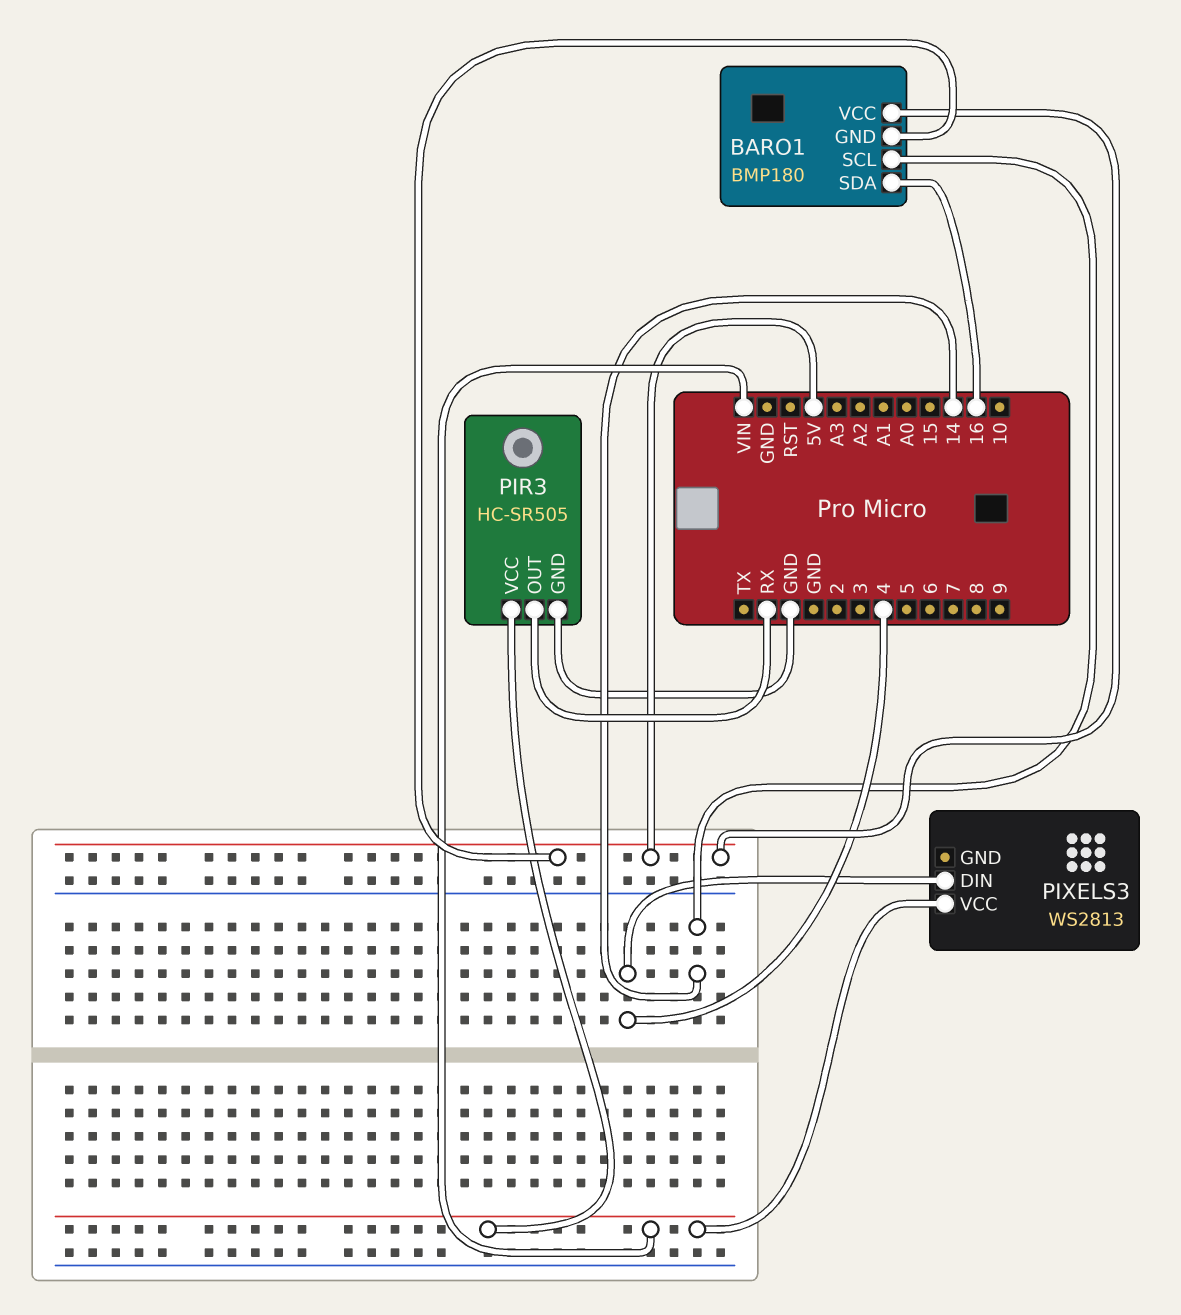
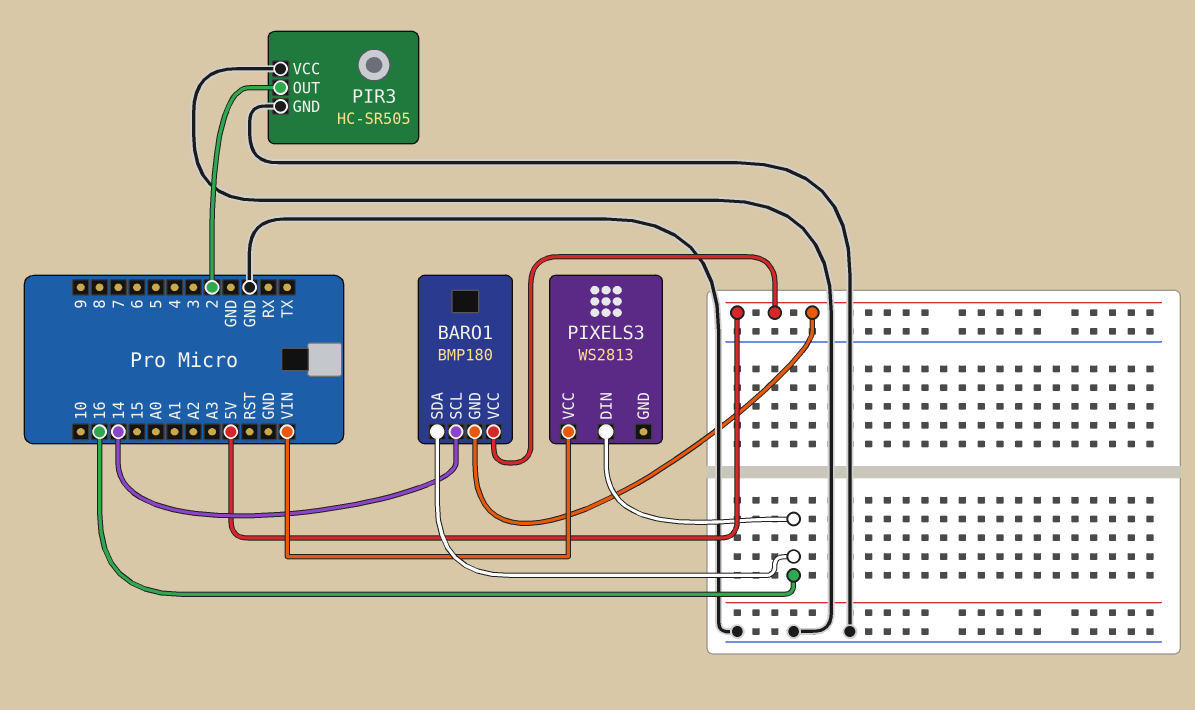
PIR3 pin OUT: RX -> 2
PIR3 pin VCC: VIN -> GND
PIXELS3 pin DIN: 4 -> 16

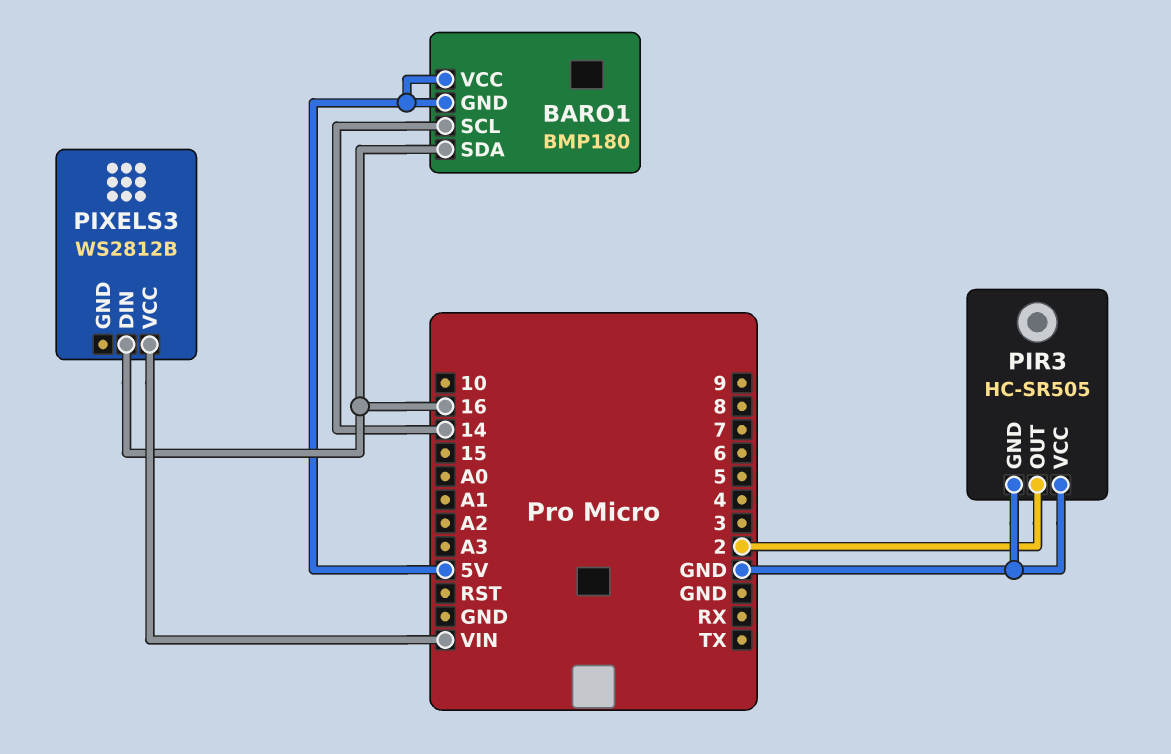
PIXELS3: WS2813 -> WS2812B

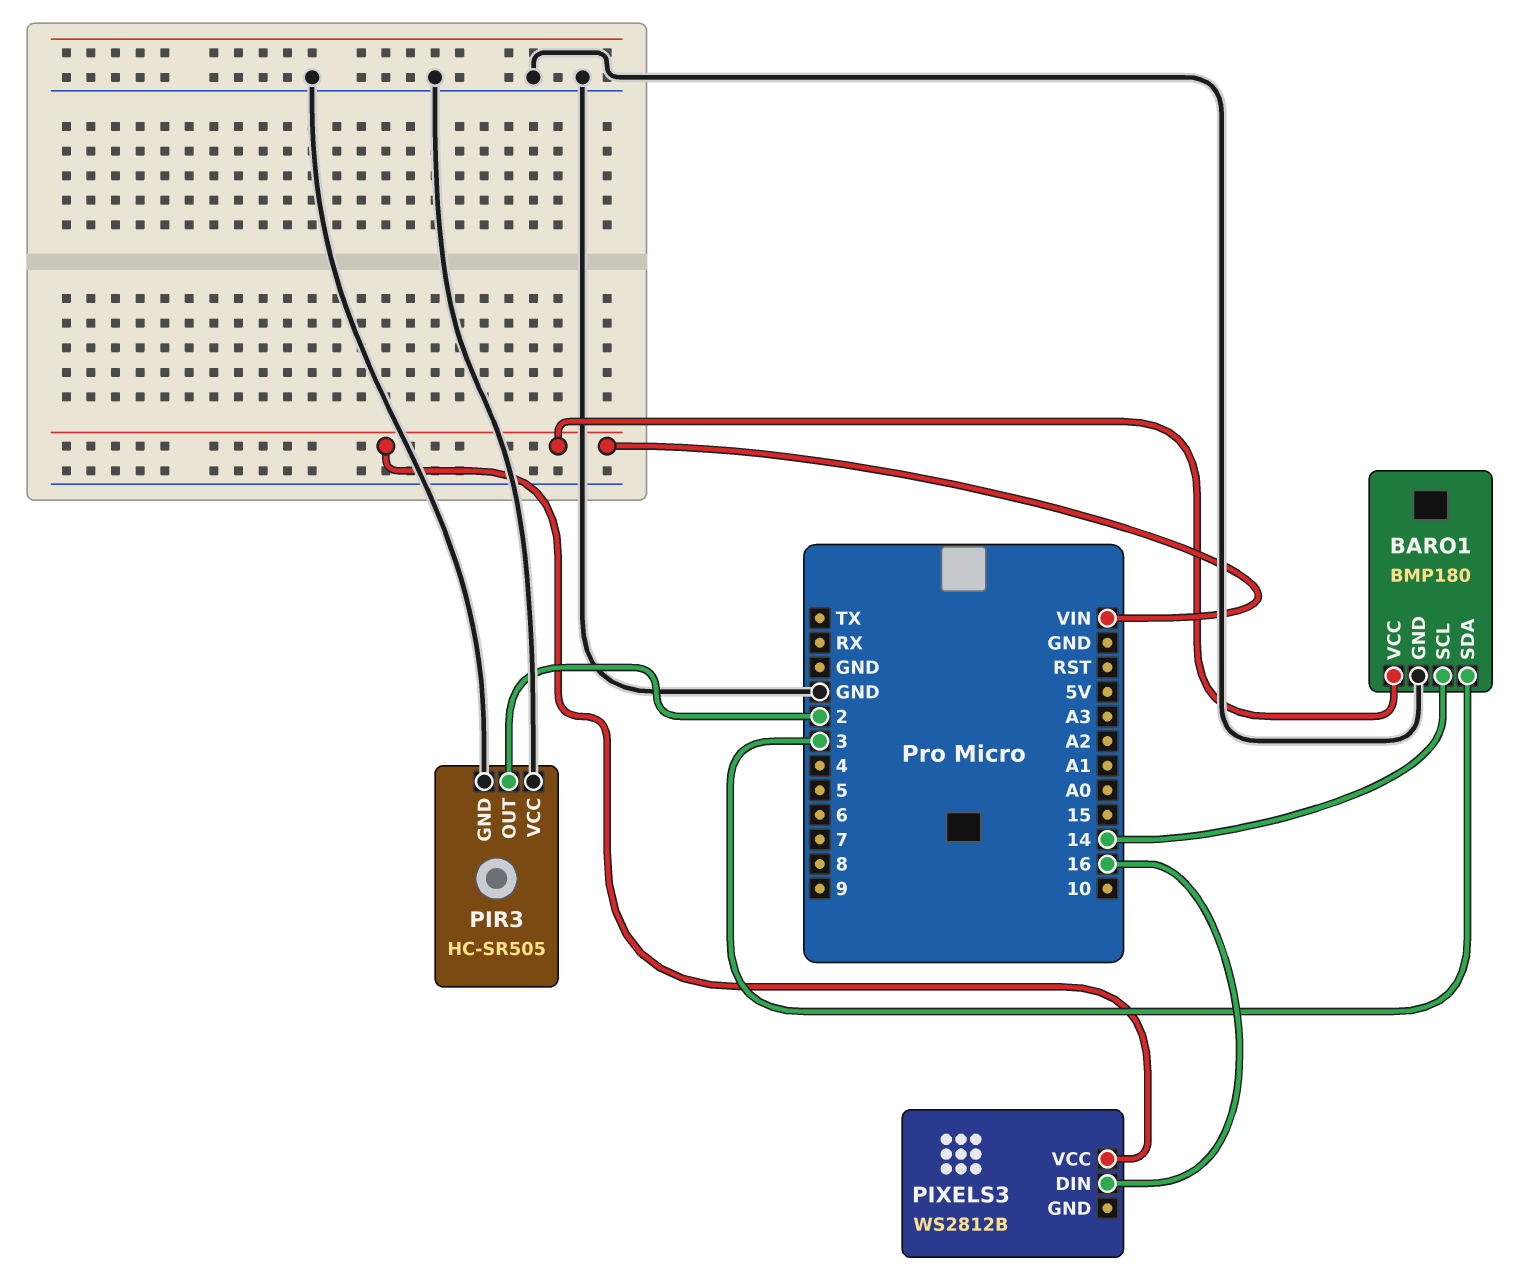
BARO1 pin GND: 5V -> GND
BARO1 pin SDA: 16 -> 3
BARO1 pin VCC: 5V -> VIN

